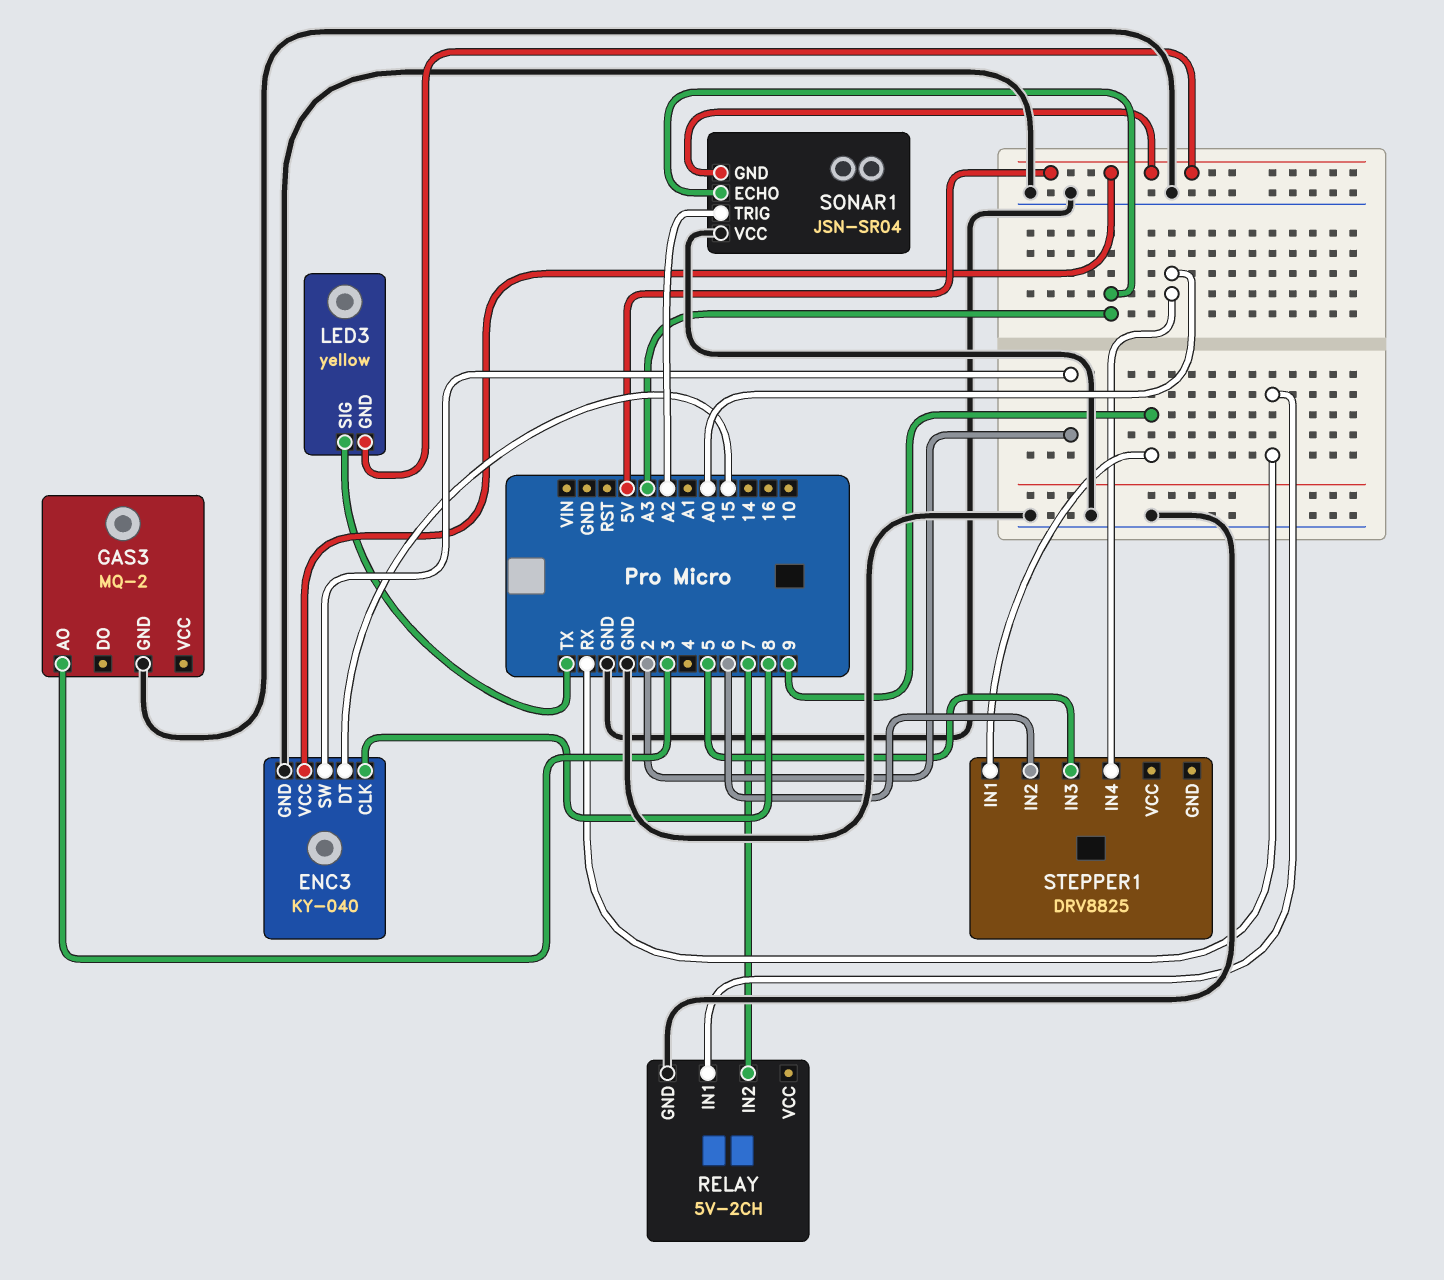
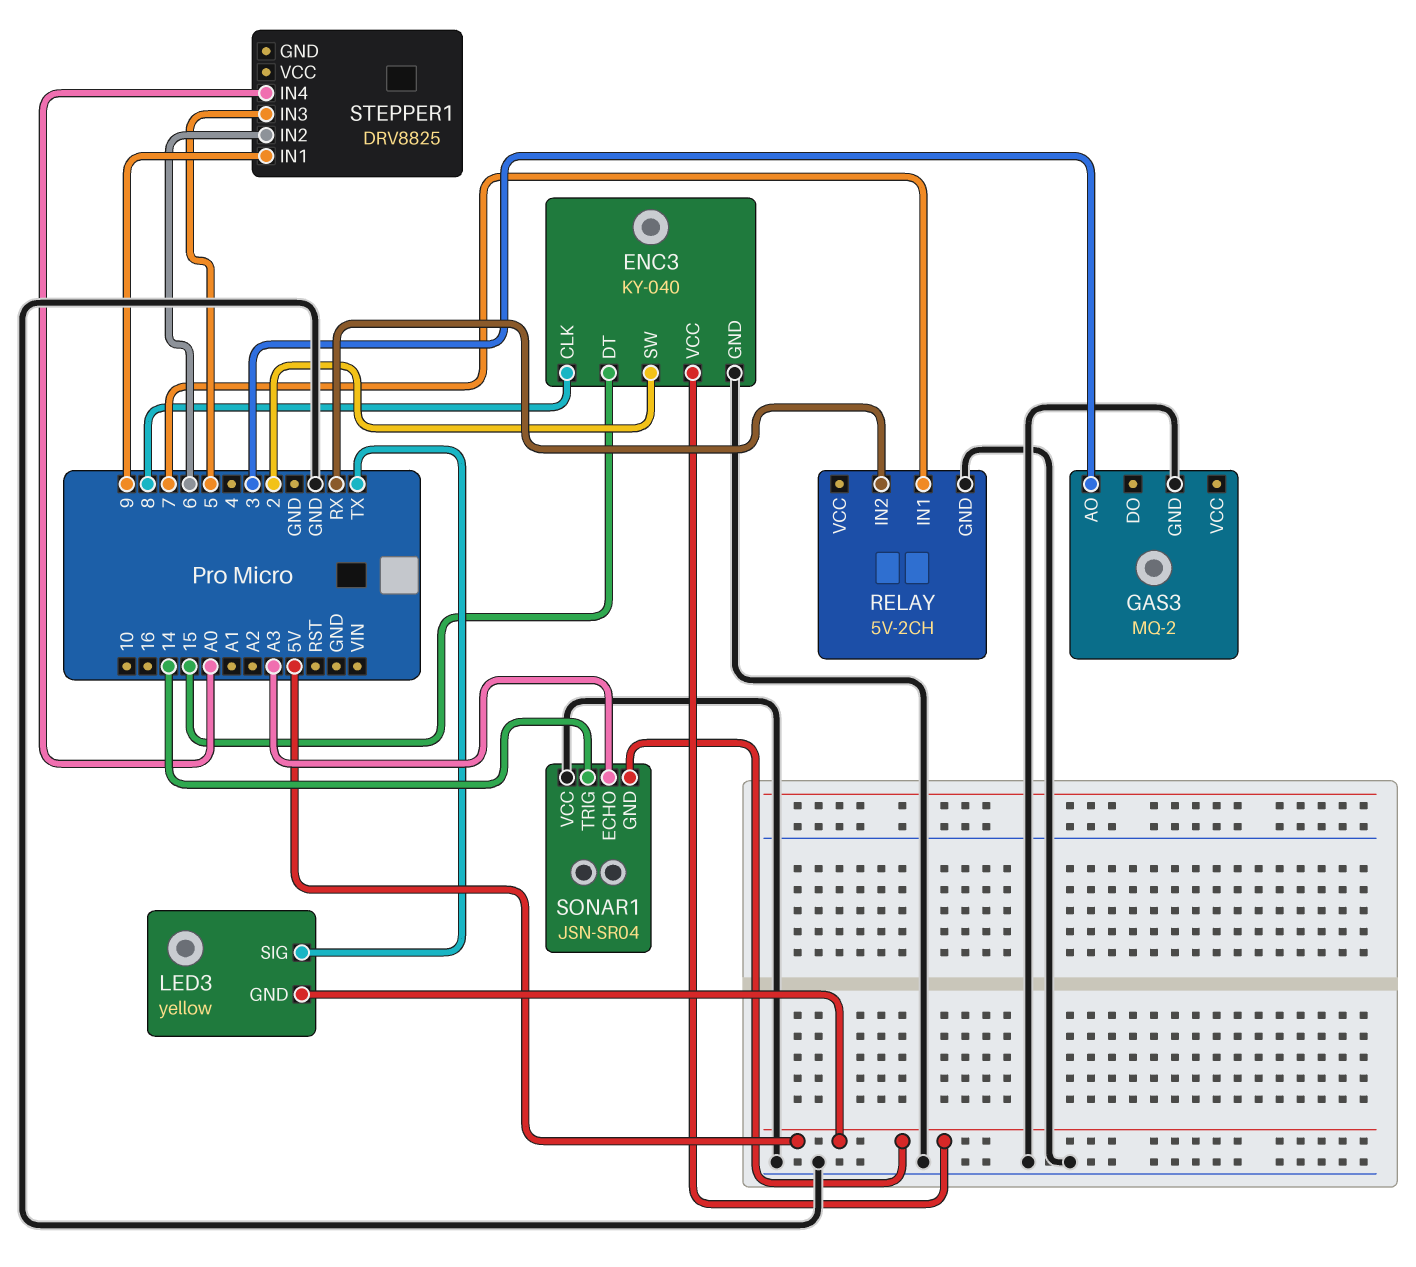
RELAY pin IN1: RX -> 7
RELAY pin IN2: 7 -> RX
SONAR1 pin TRIG: A2 -> 14

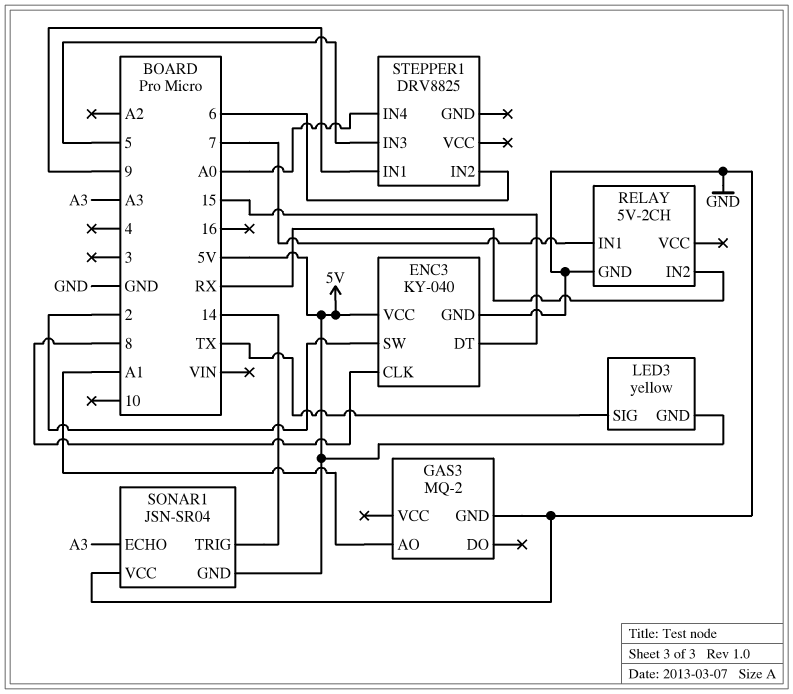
GAS3 pin AO: 3 -> A1

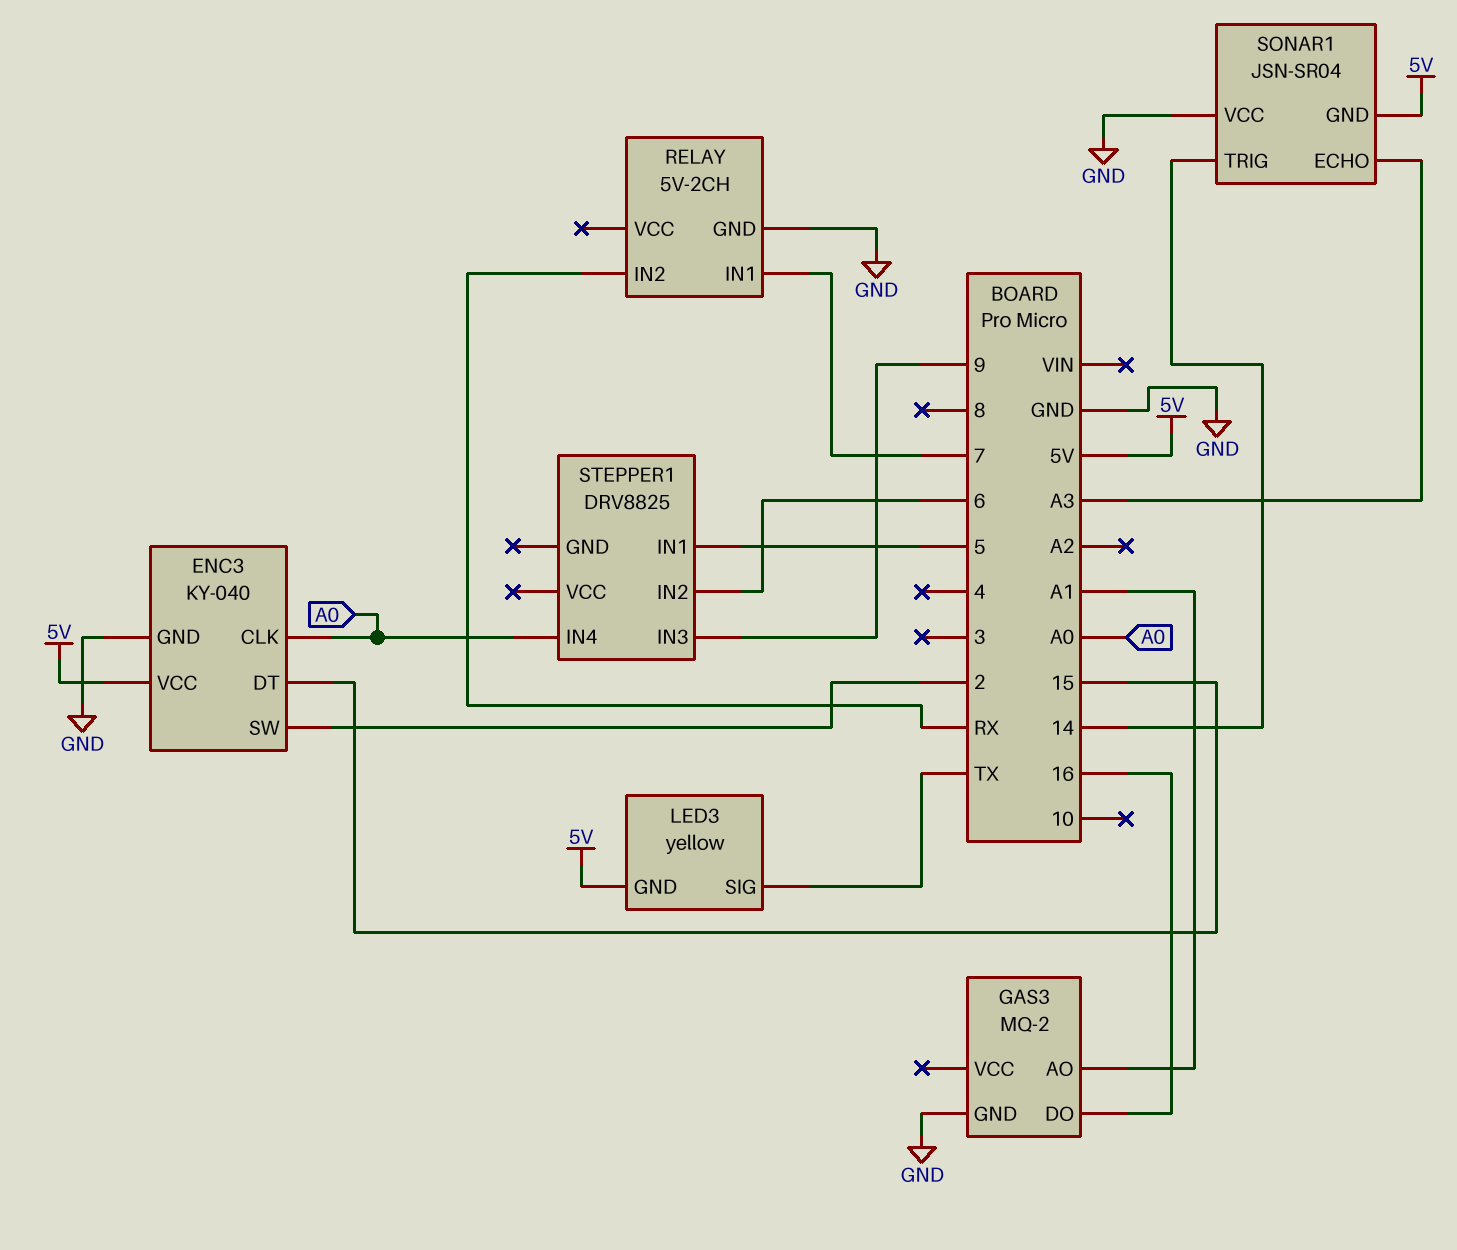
ENC3 pin CLK: 8 -> A0
GAS3 pin DO: none -> 16
STEPPER1 pin IN1: 9 -> 5
STEPPER1 pin IN3: 5 -> 9

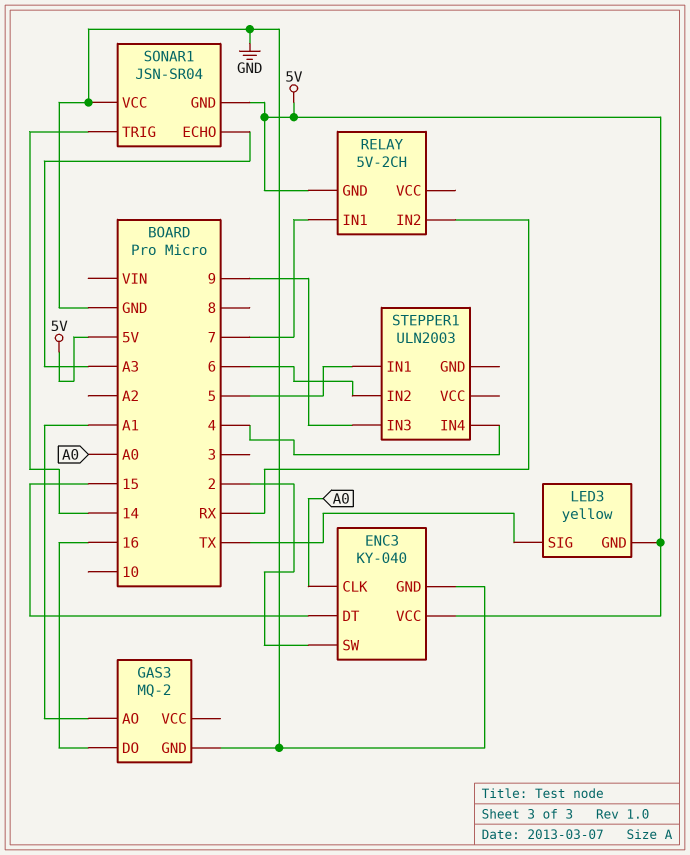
RELAY pin GND: GND -> 5V
STEPPER1: DRV8825 -> ULN2003
STEPPER1 pin IN4: A0 -> 4

